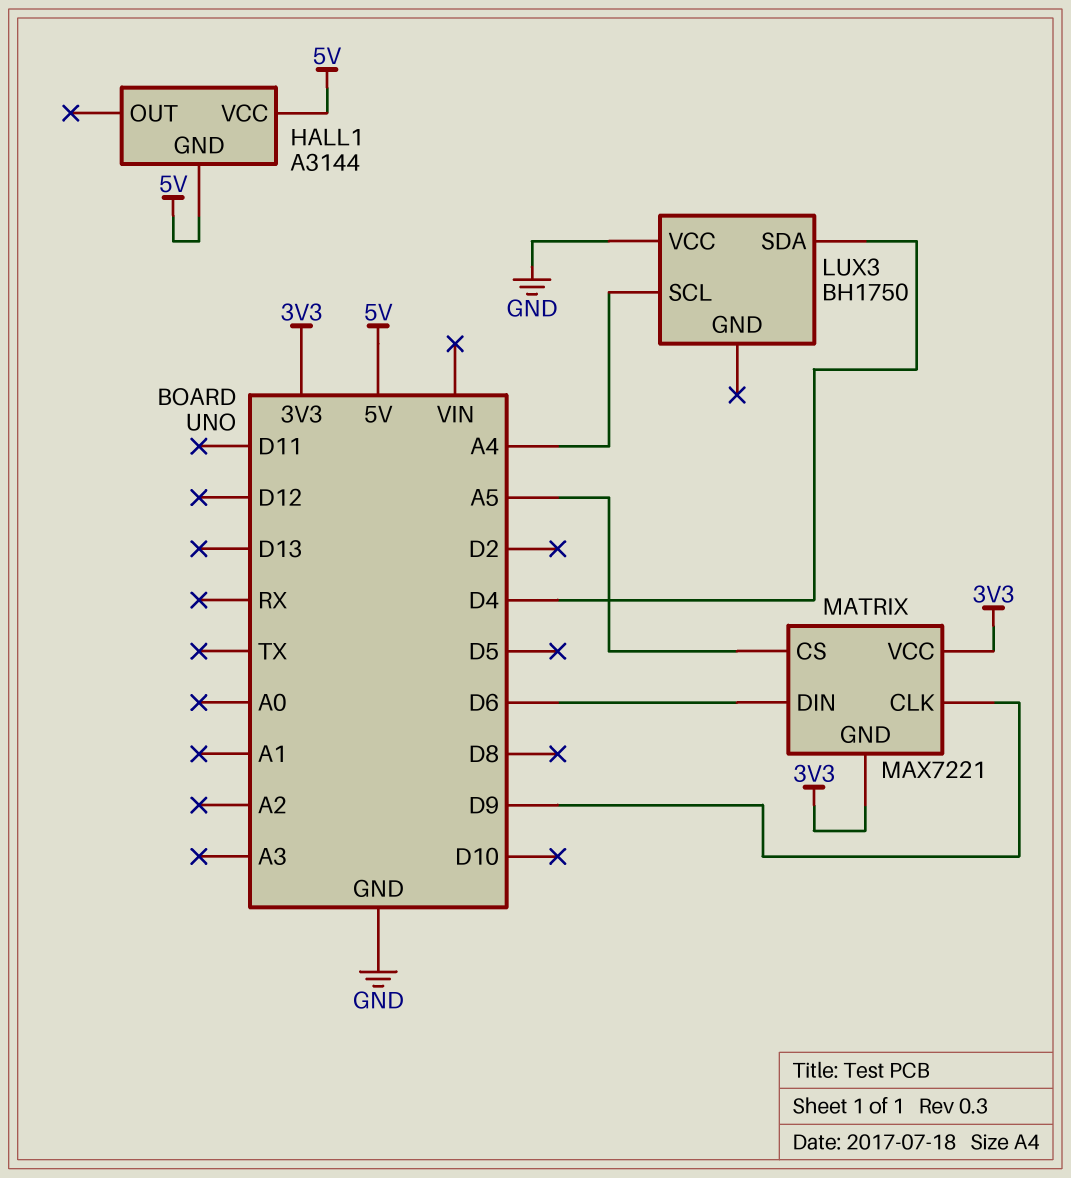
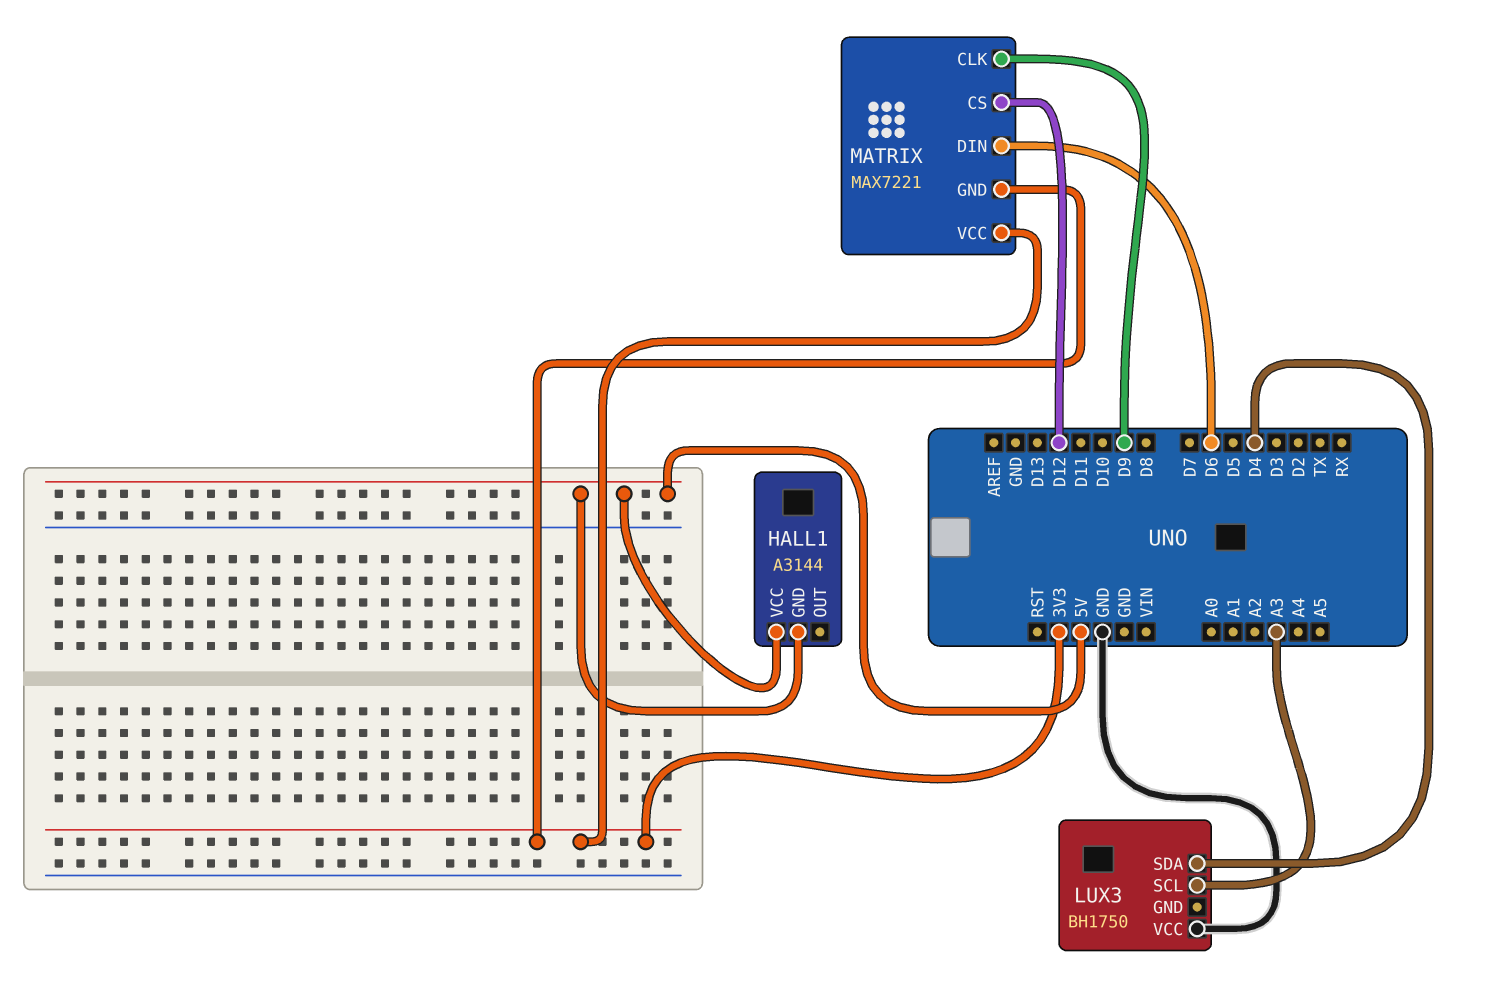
LUX3 pin SCL: A4 -> A3
MATRIX pin CS: A5 -> D12

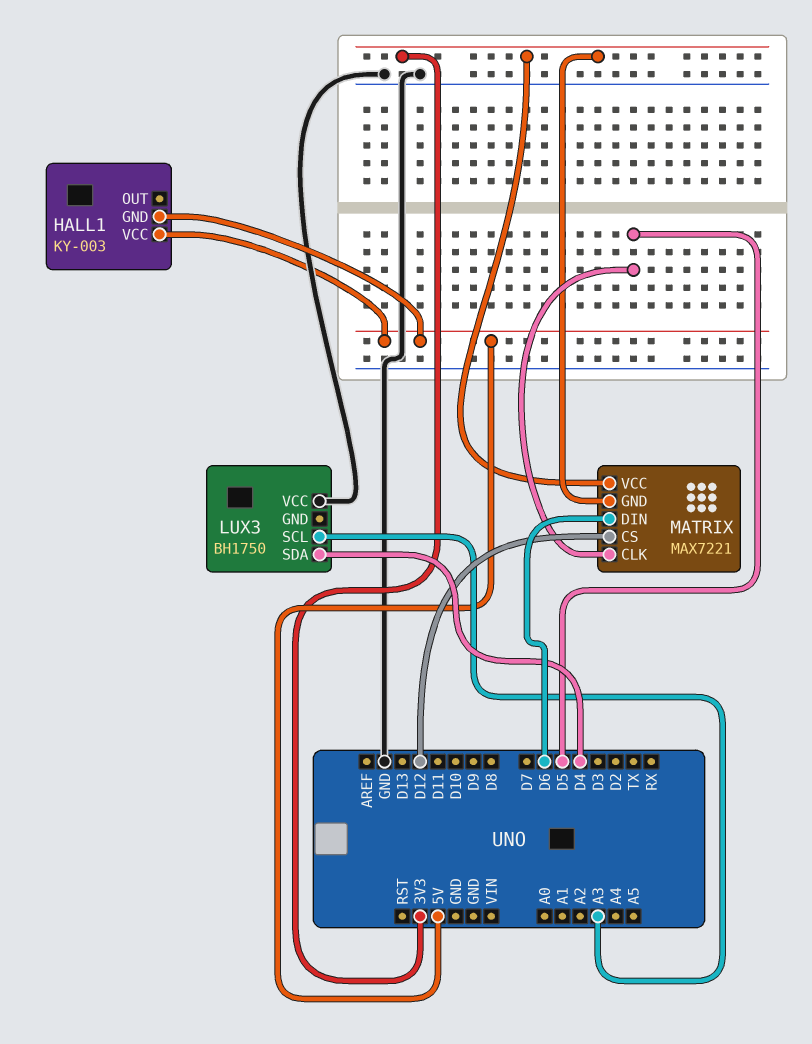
HALL1: A3144 -> KY-003
MATRIX pin CLK: D9 -> D5

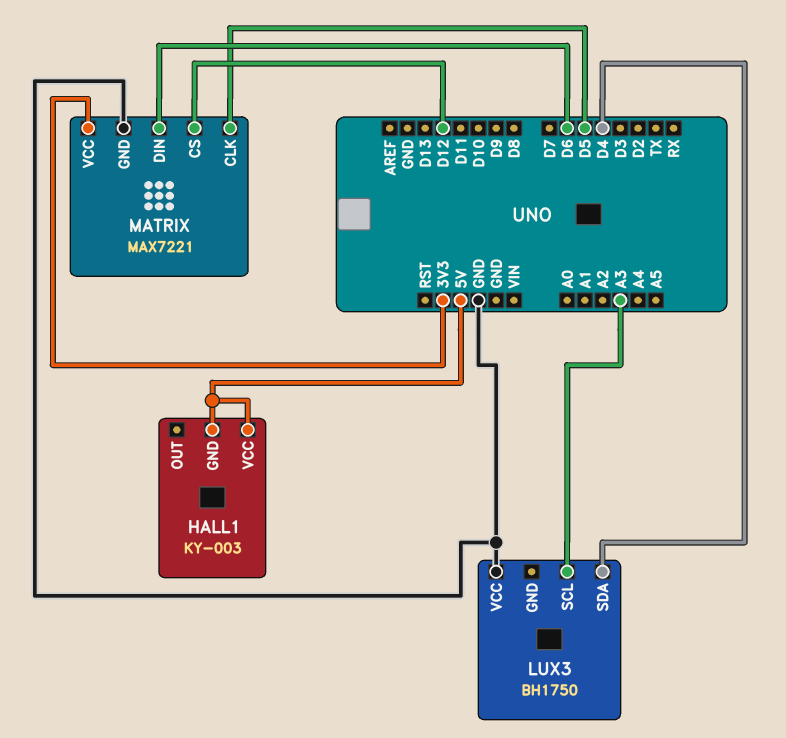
MATRIX pin GND: 3V3 -> GND

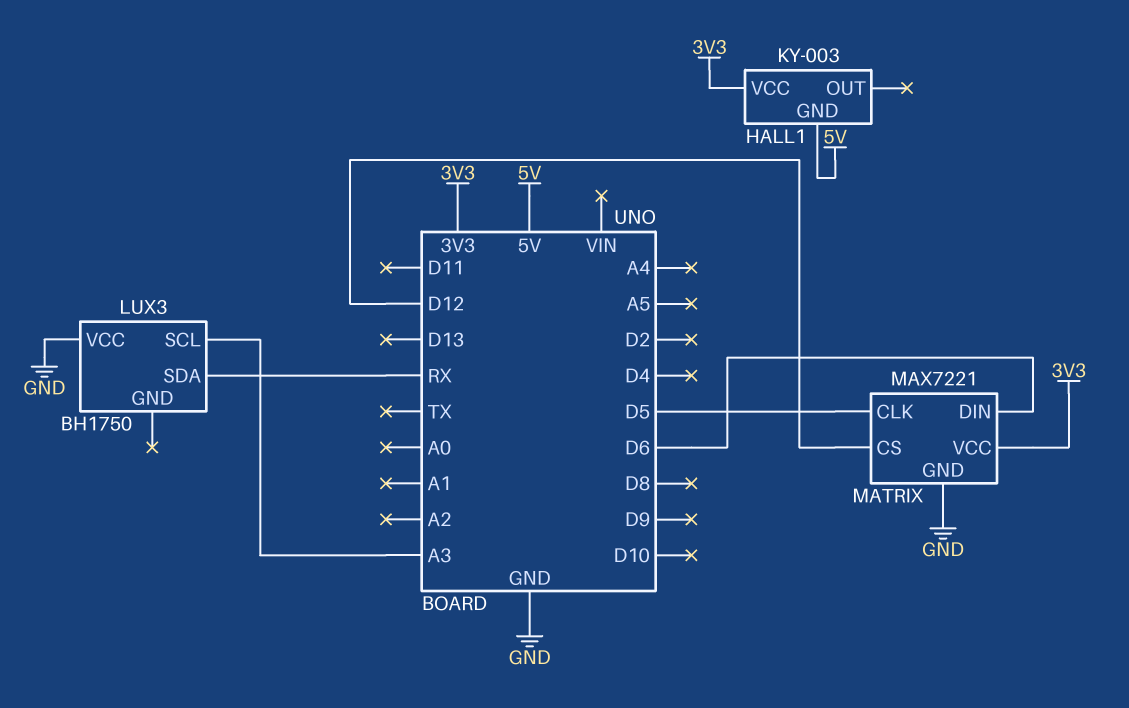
HALL1 pin VCC: 5V -> 3V3
LUX3 pin SDA: D4 -> RX

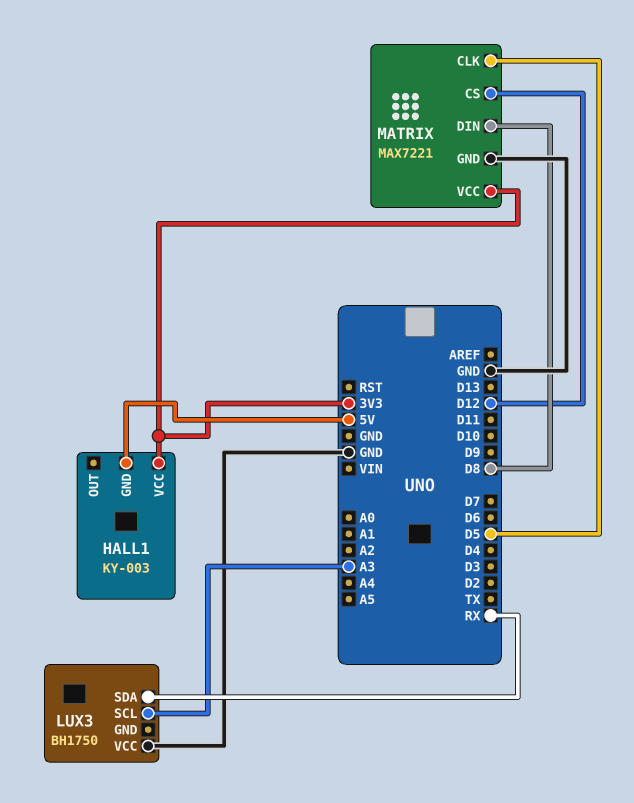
MATRIX pin DIN: D6 -> D8

